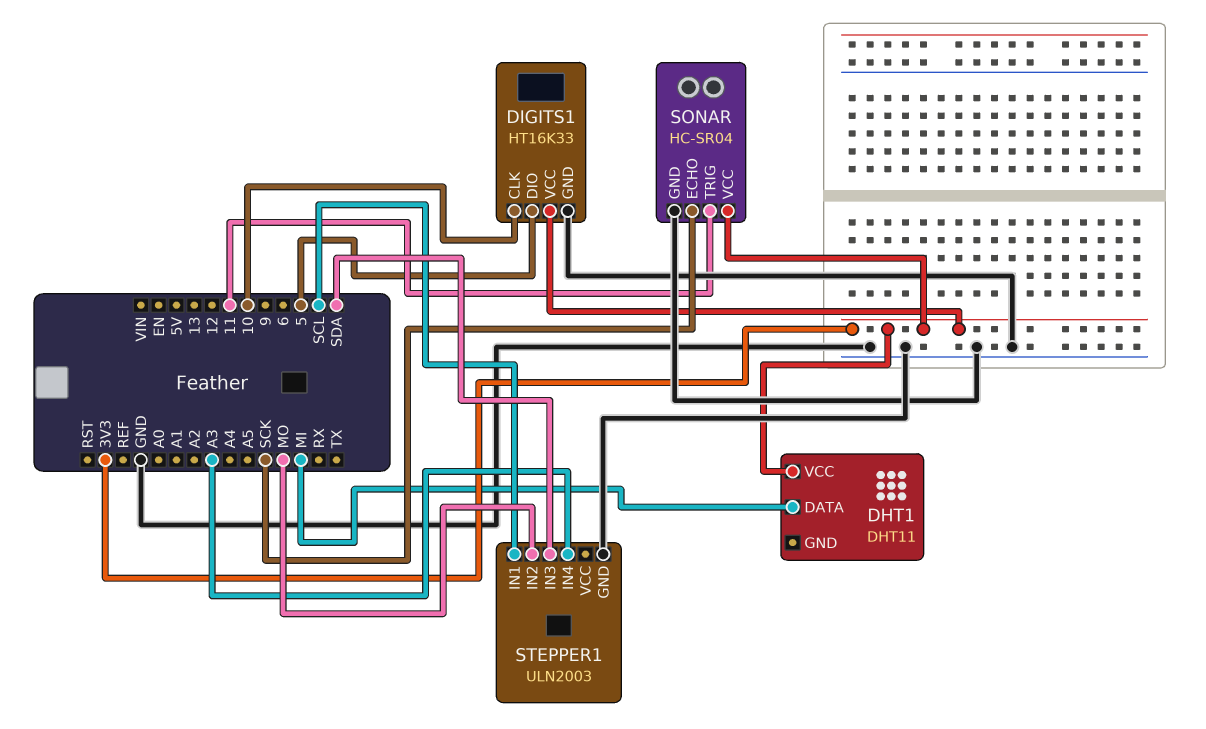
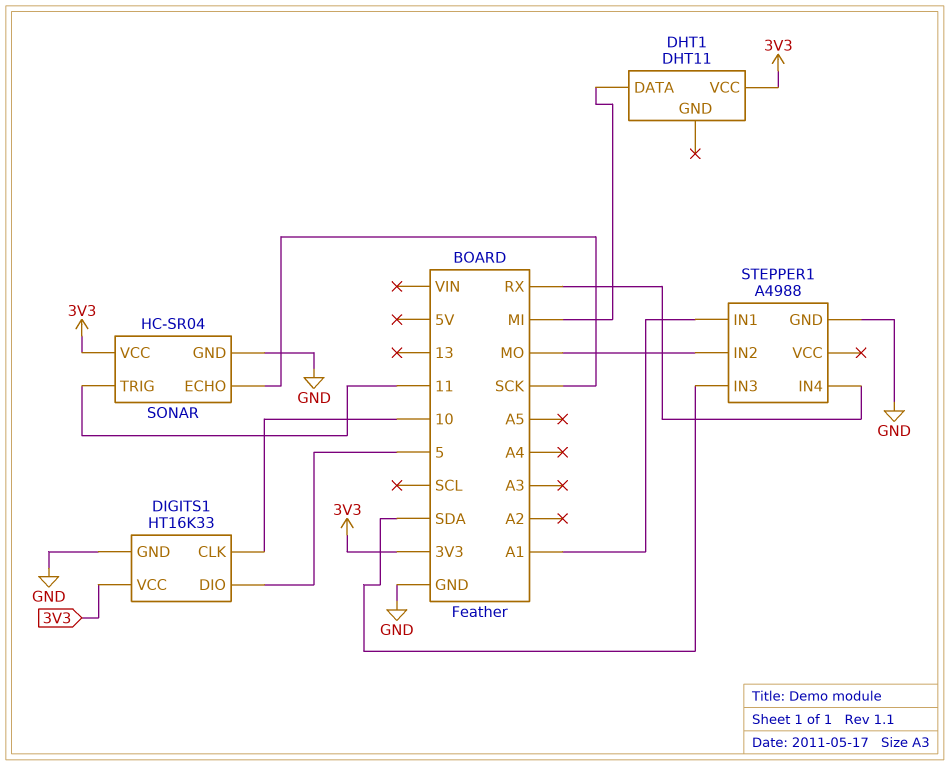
STEPPER1: ULN2003 -> A4988
STEPPER1 pin IN1: SCL -> A1
STEPPER1 pin IN4: A3 -> RX

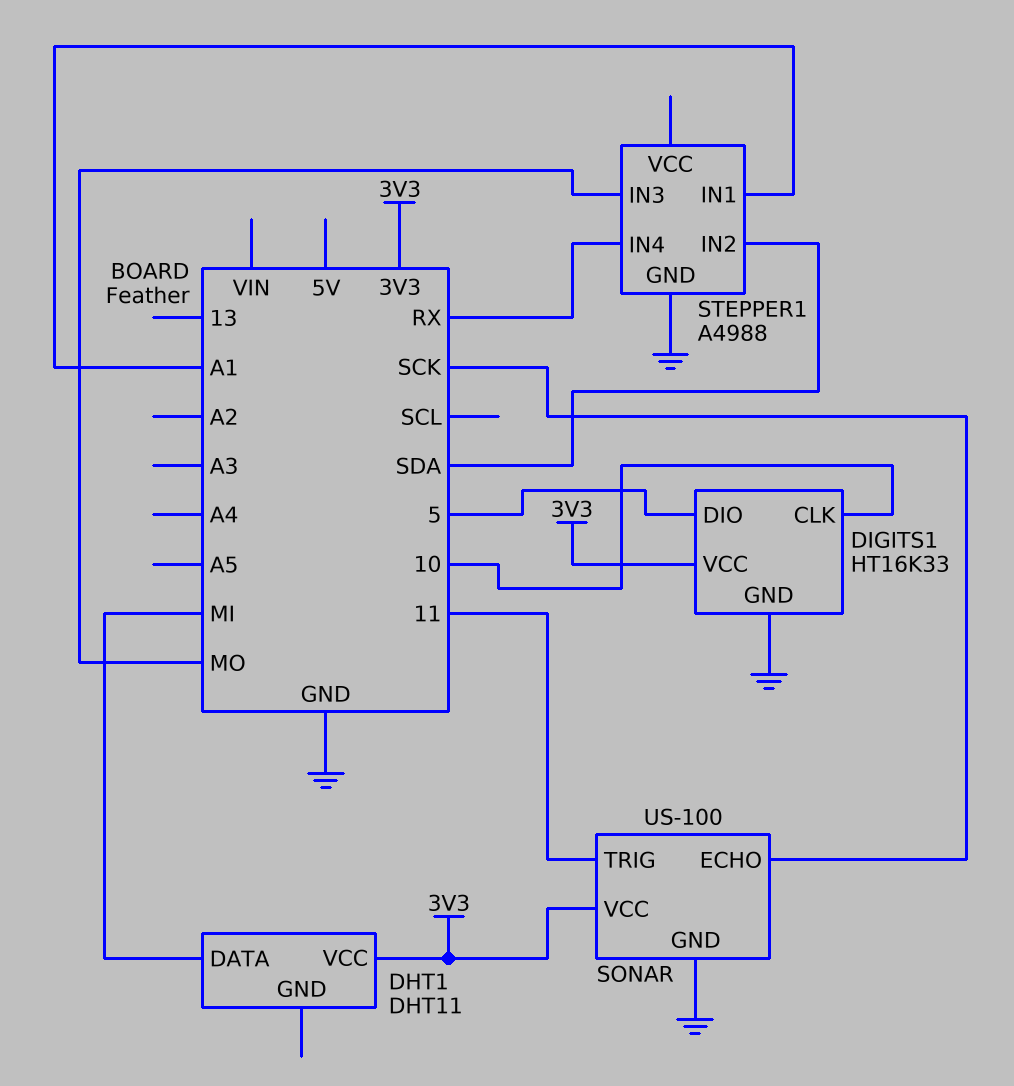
SONAR: HC-SR04 -> US-100
STEPPER1 pin IN2: MO -> SDA
STEPPER1 pin IN3: SDA -> MO

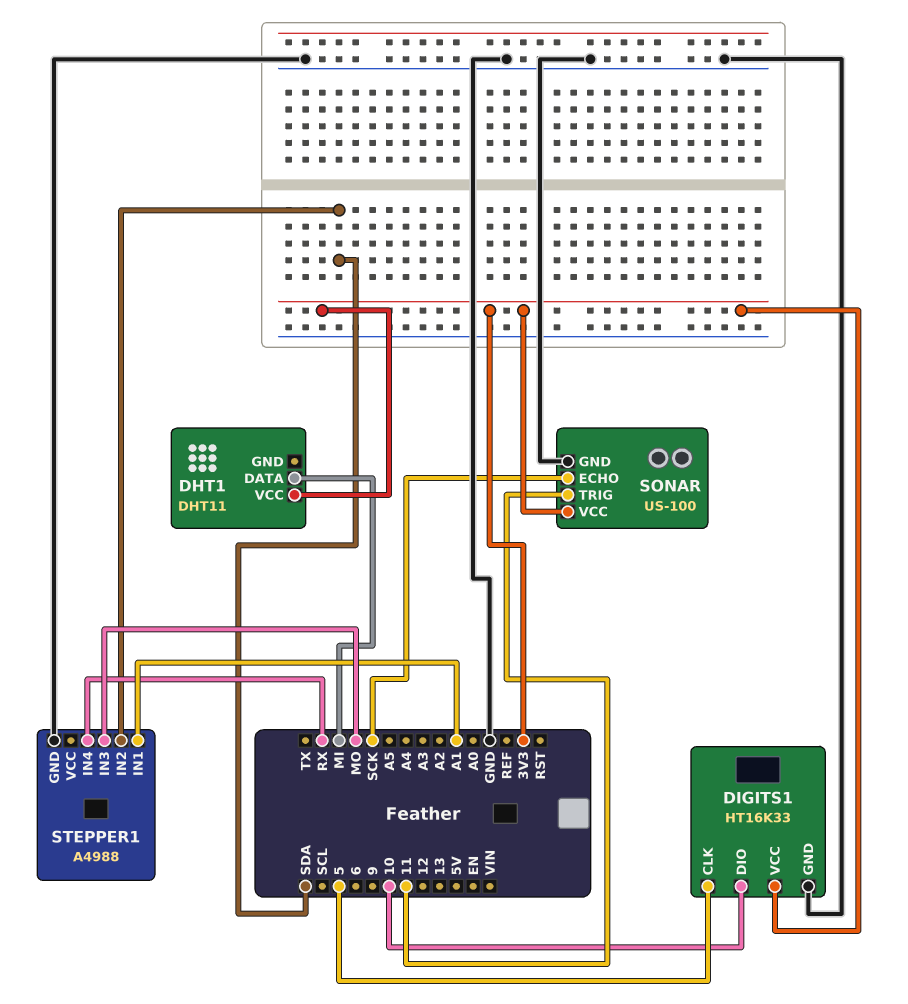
DIGITS1 pin CLK: 10 -> 5
DIGITS1 pin DIO: 5 -> 10

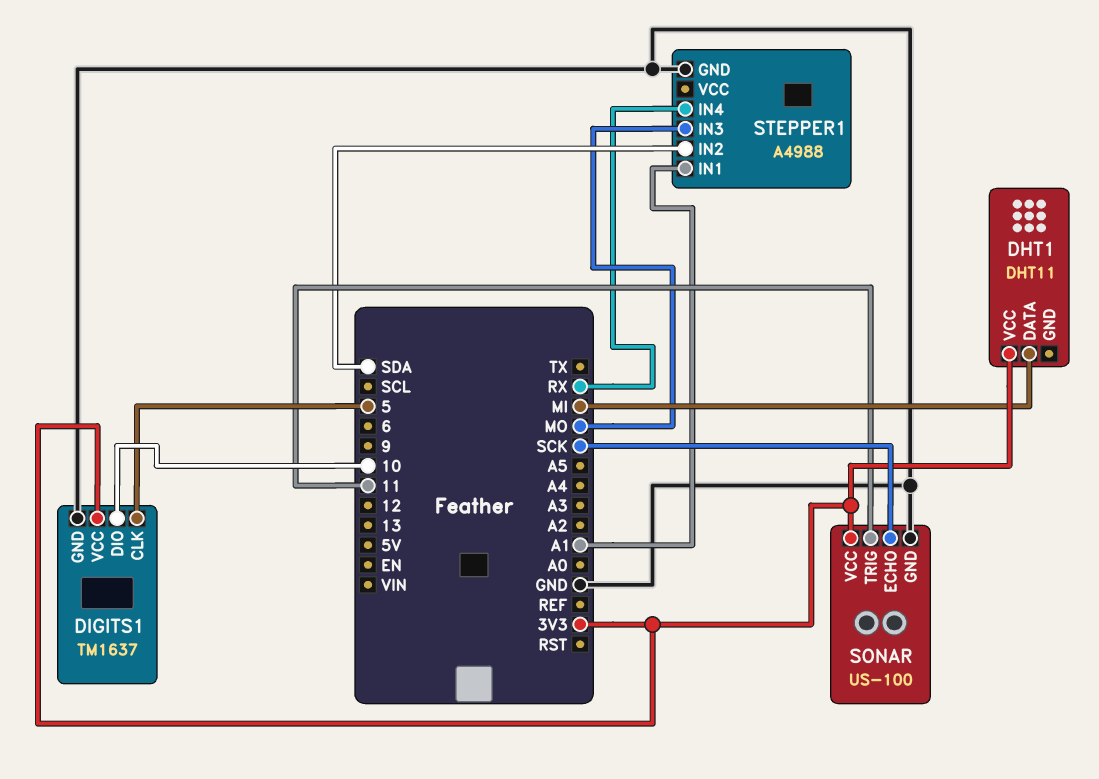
DIGITS1: HT16K33 -> TM1637

